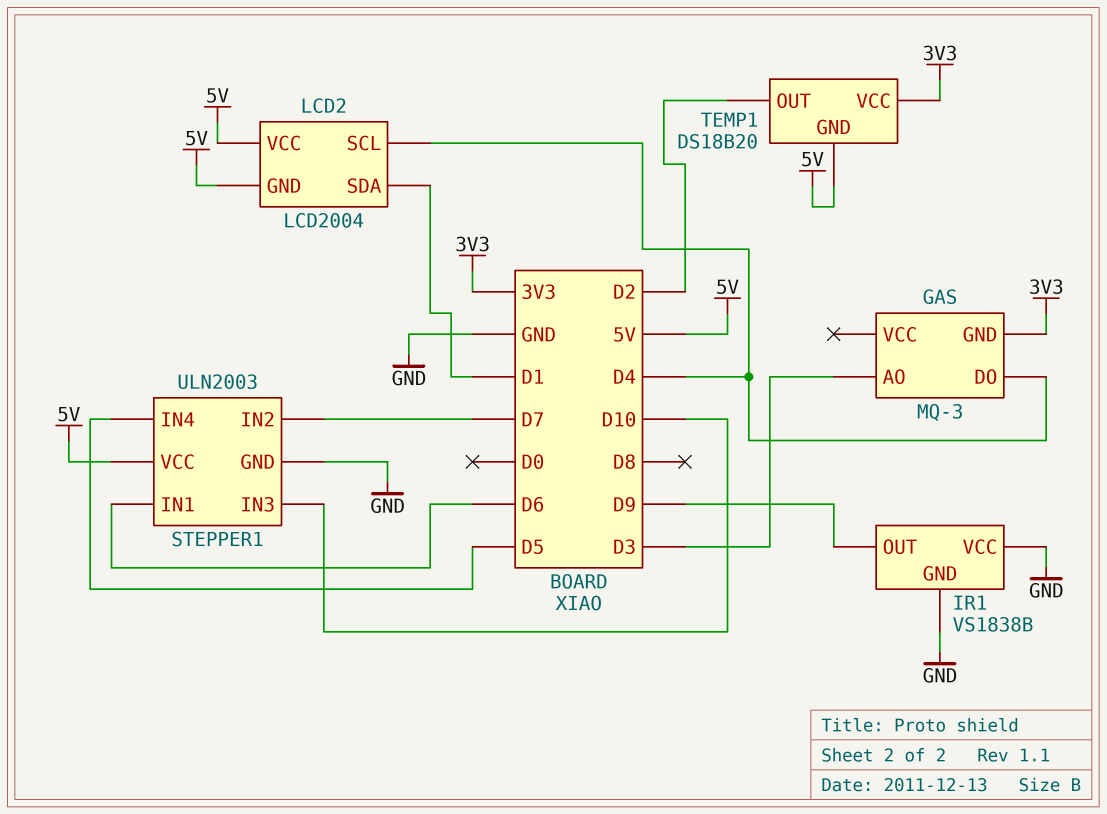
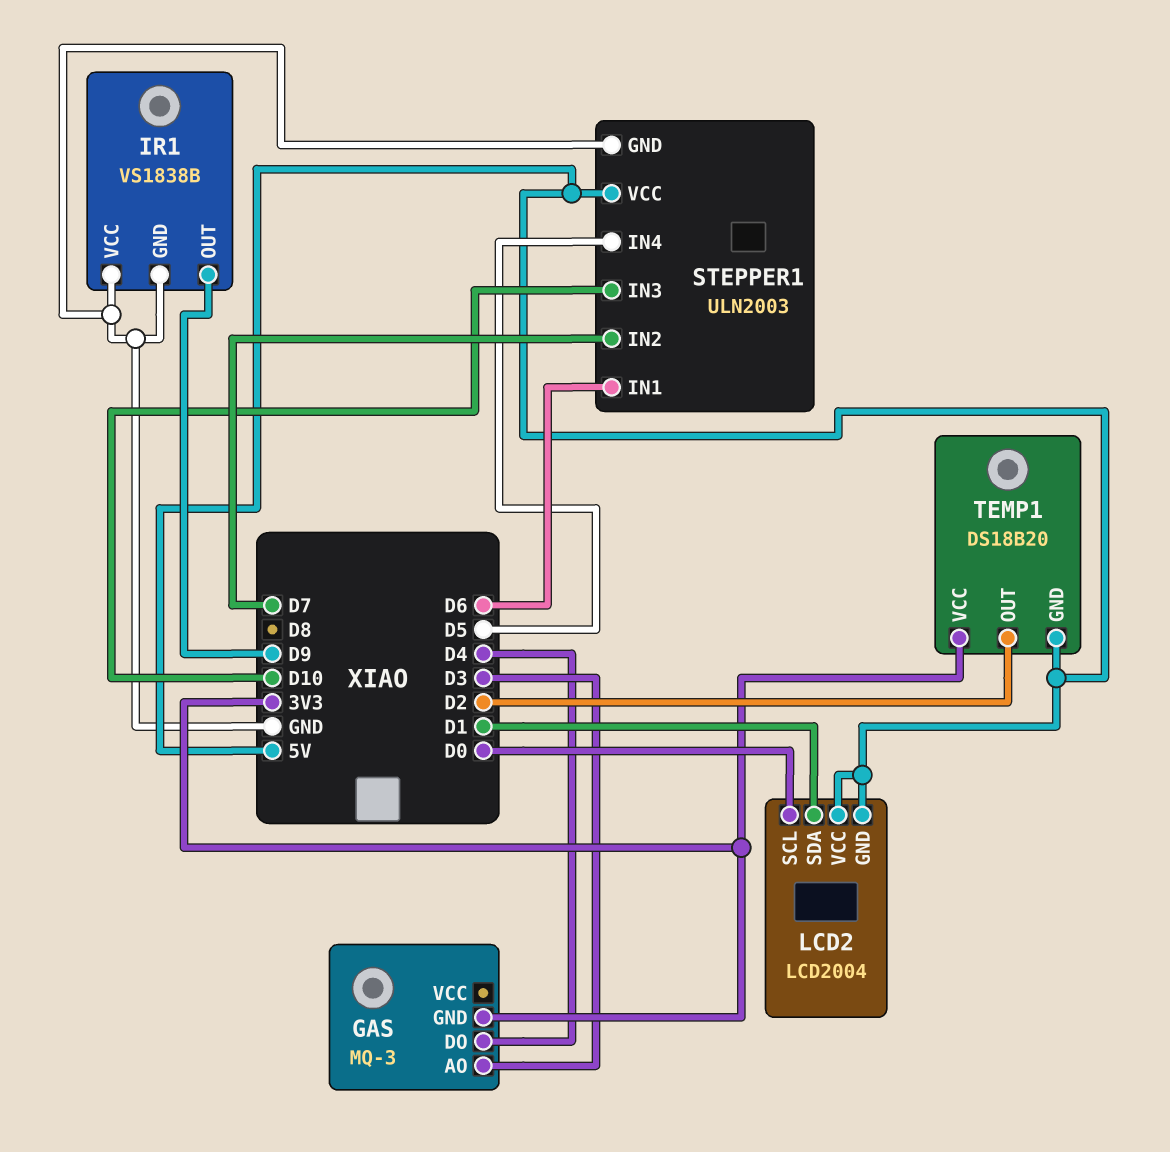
LCD2 pin SCL: D4 -> D0

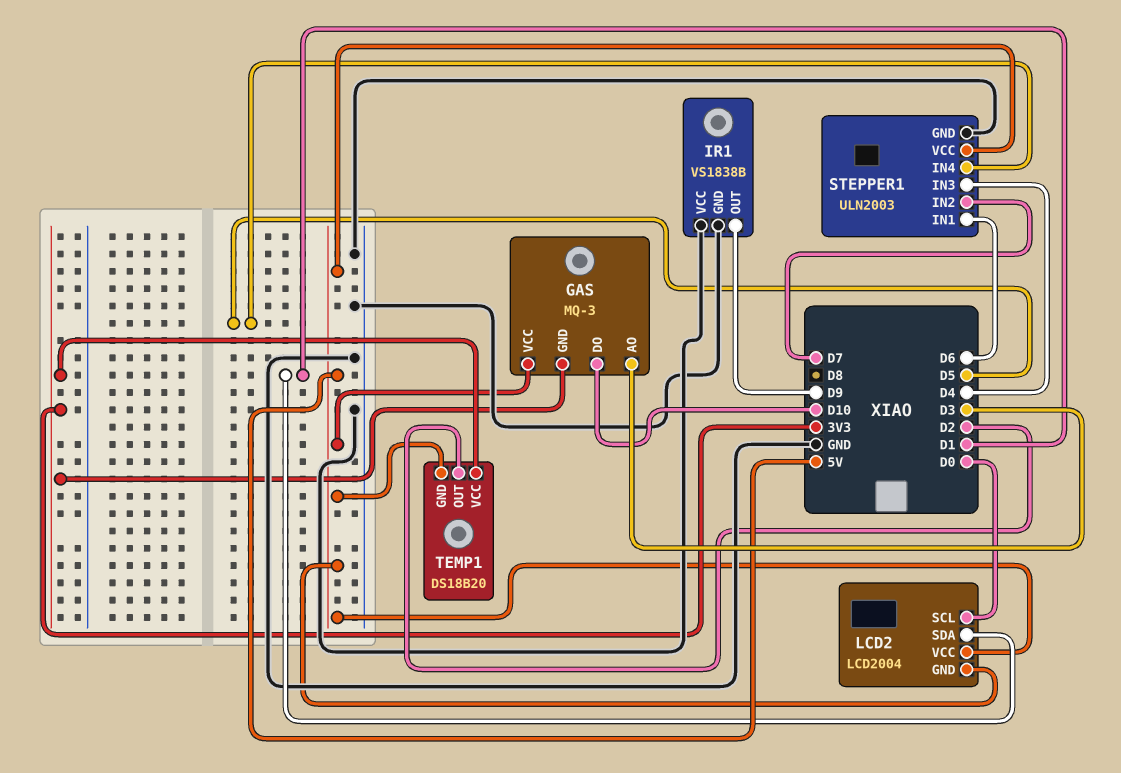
GAS pin DO: D4 -> D10
GAS pin VCC: none -> 5V
STEPPER1 pin IN3: D10 -> D4

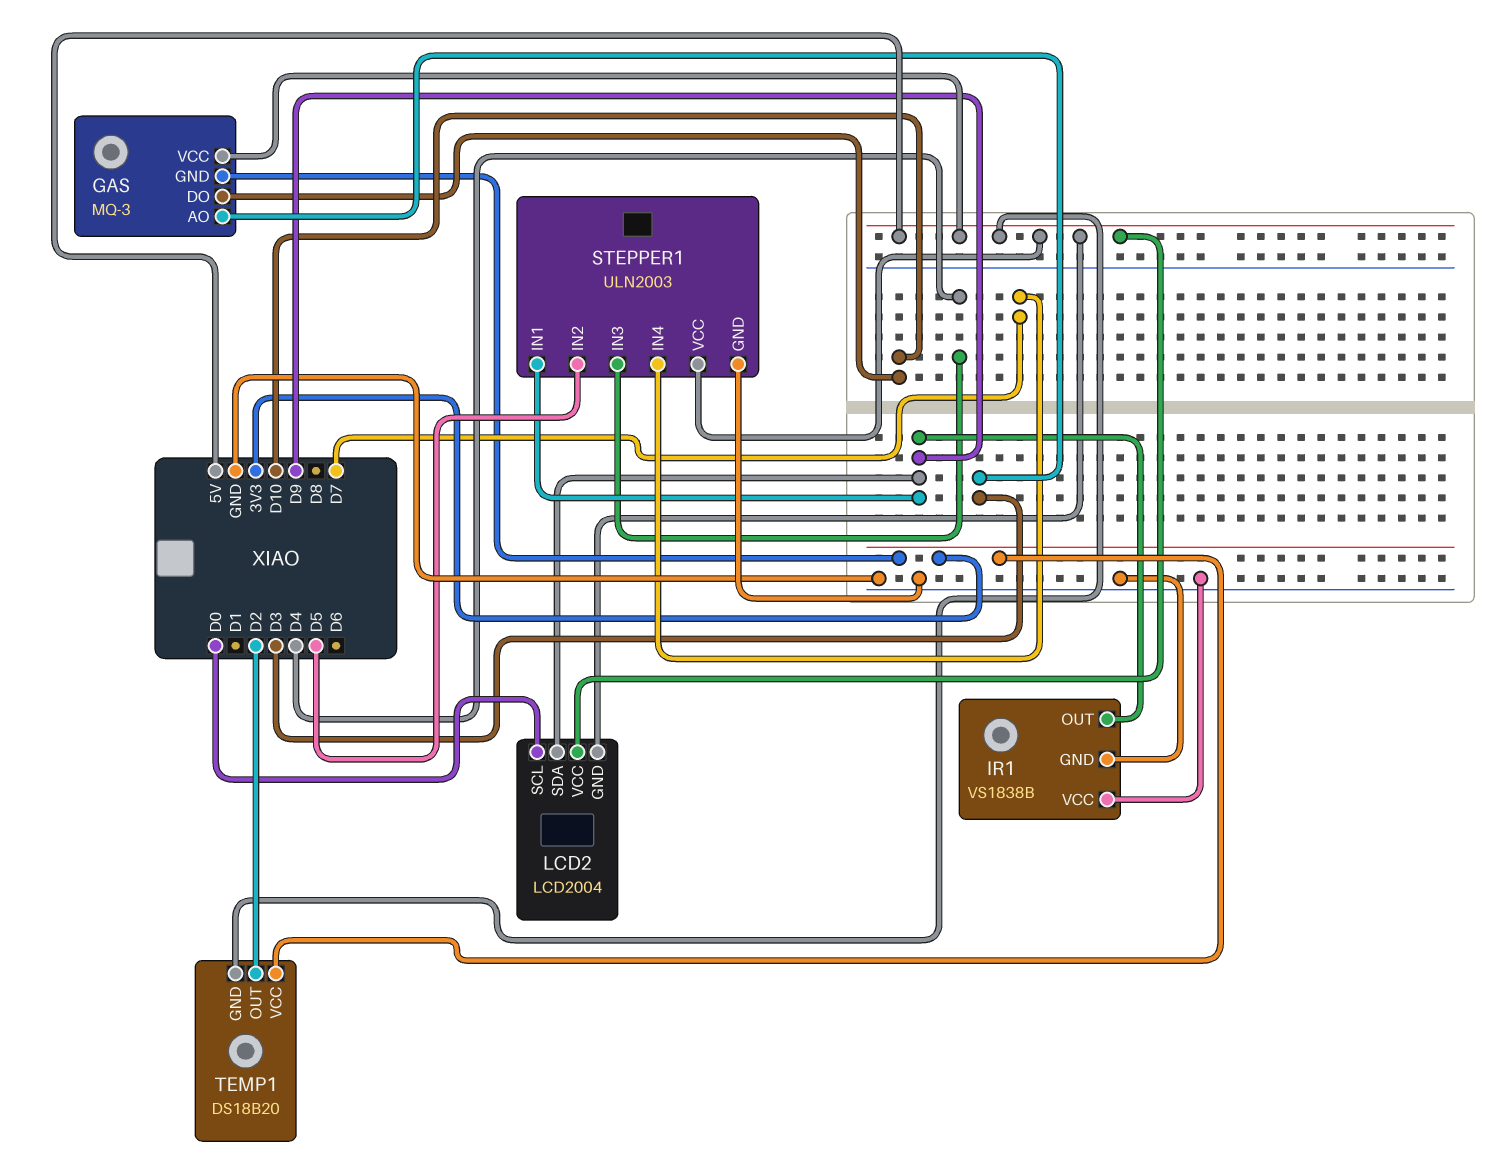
LCD2 pin SDA: D1 -> D9
STEPPER1 pin IN1: D6 -> D9
STEPPER1 pin IN2: D7 -> D5
STEPPER1 pin IN4: D5 -> D7

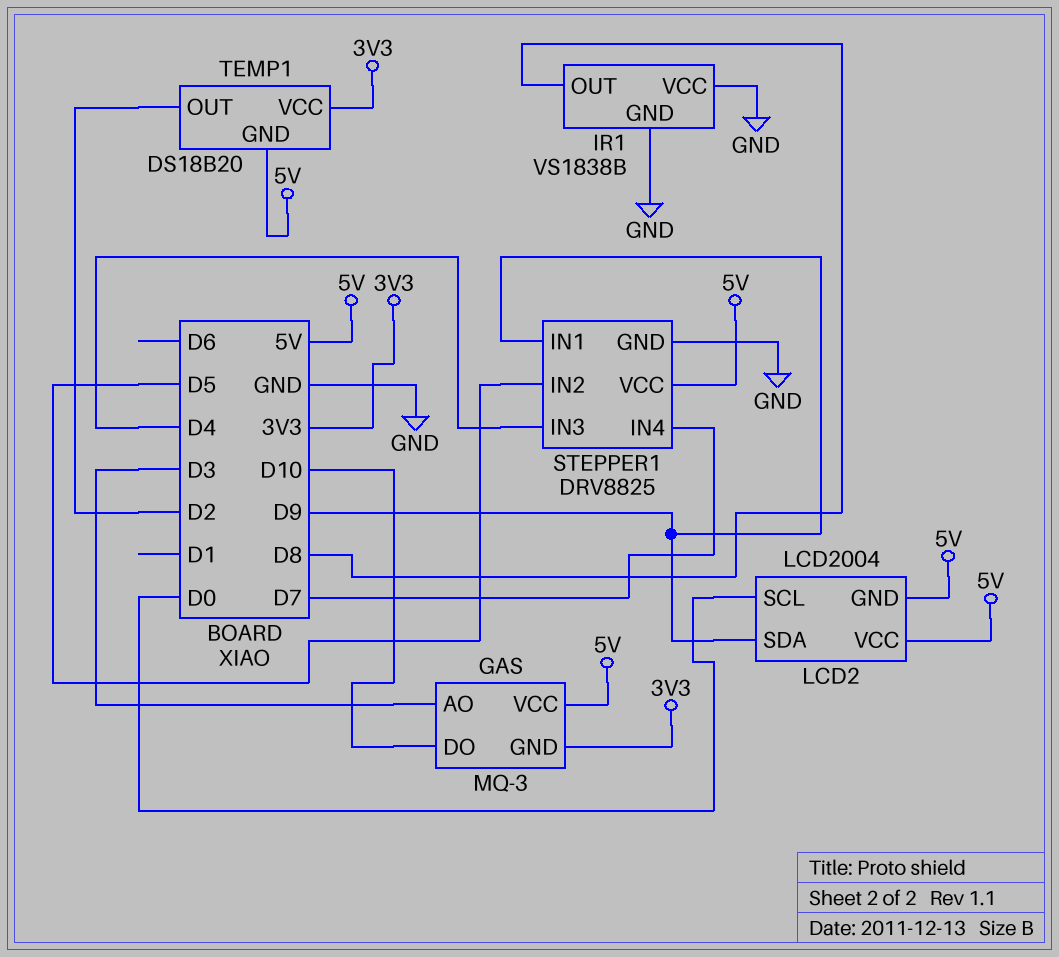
IR1 pin OUT: D9 -> D8
STEPPER1: ULN2003 -> DRV8825

